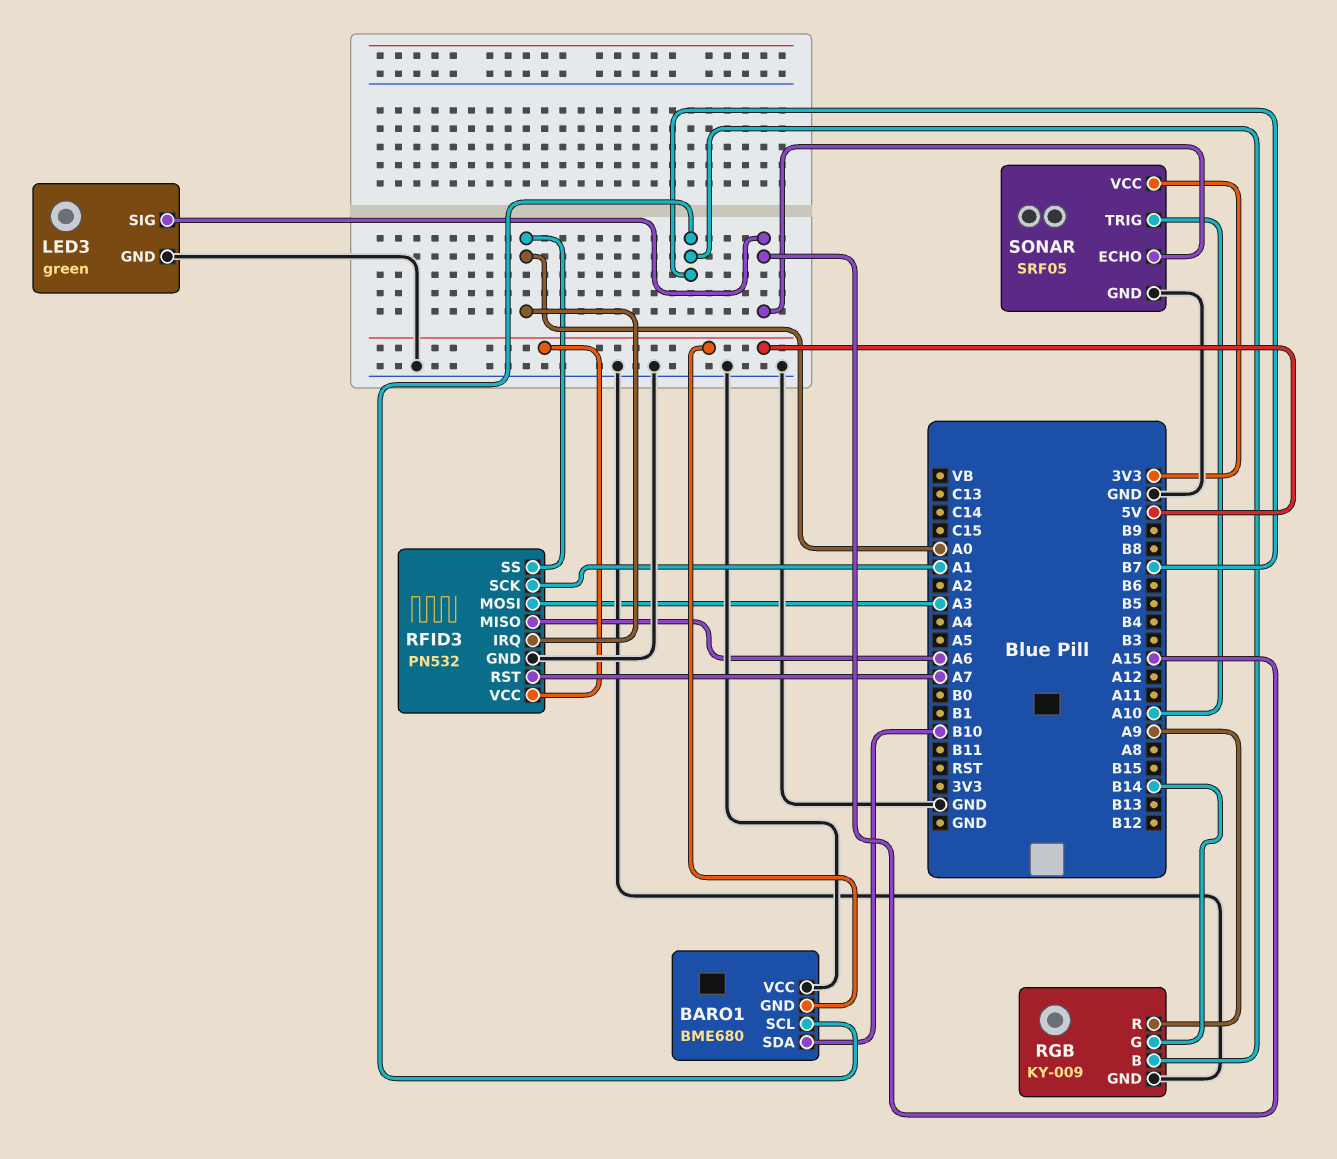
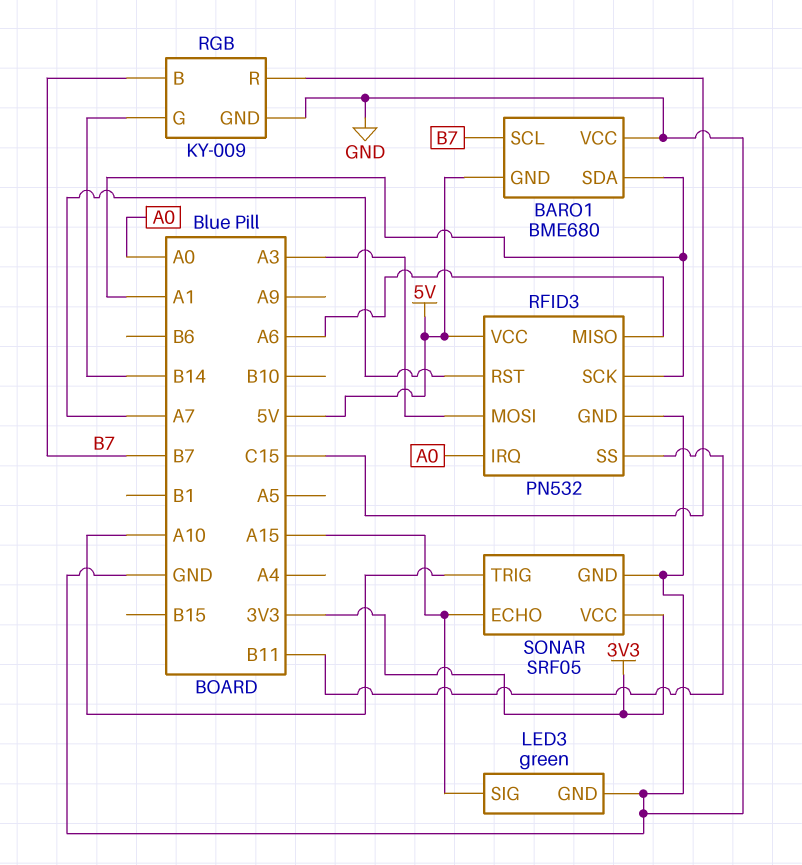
BARO1 pin SDA: B10 -> A1
RFID3 pin SS: A0 -> B11
RGB pin R: A9 -> C15

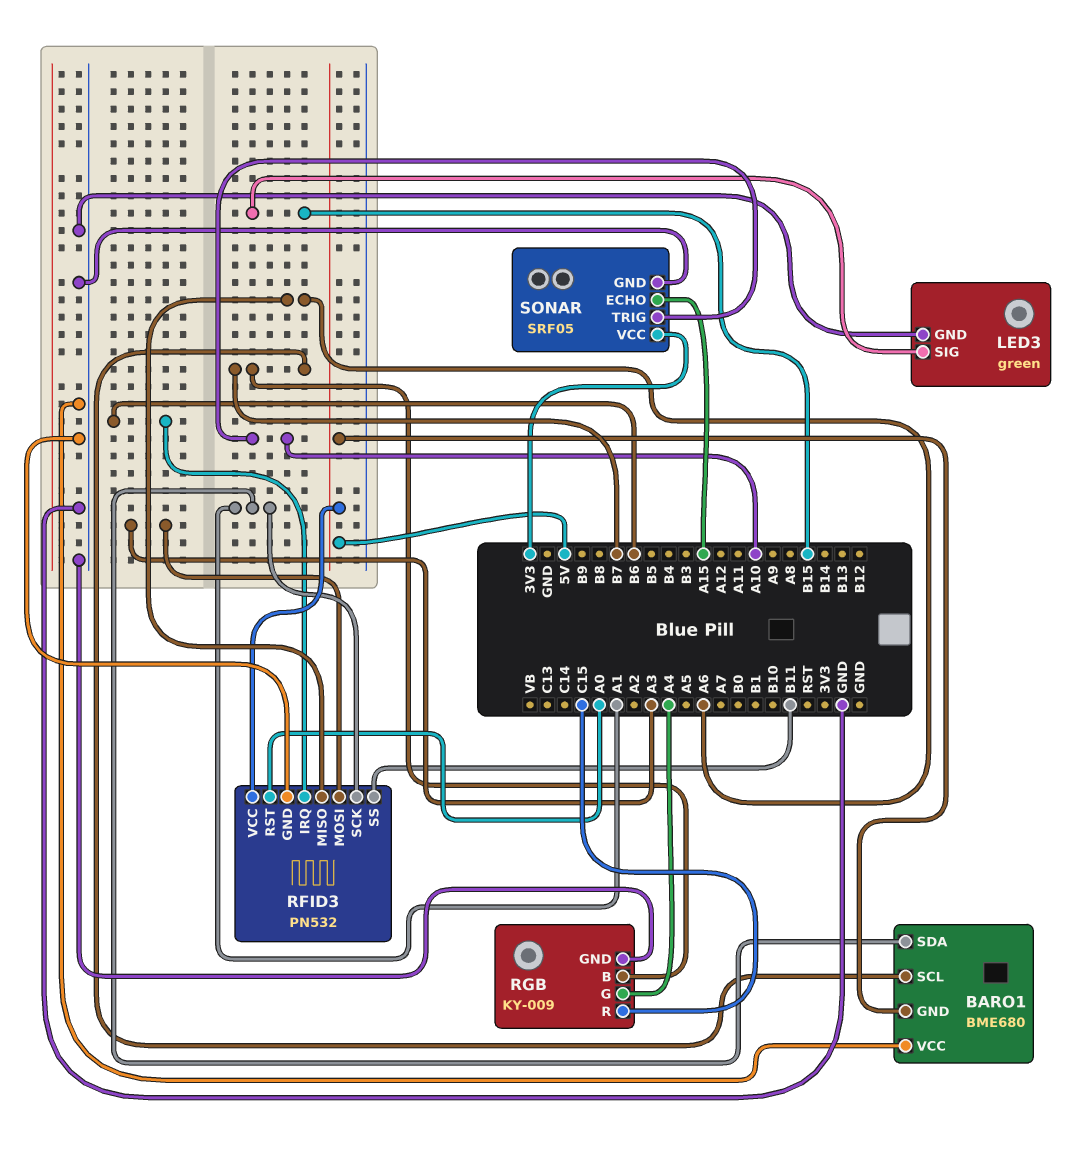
LED3 pin SIG: A15 -> B15
RFID3 pin IRQ: A0 -> B6
RFID3 pin RST: A7 -> A0
RGB pin G: B14 -> A4

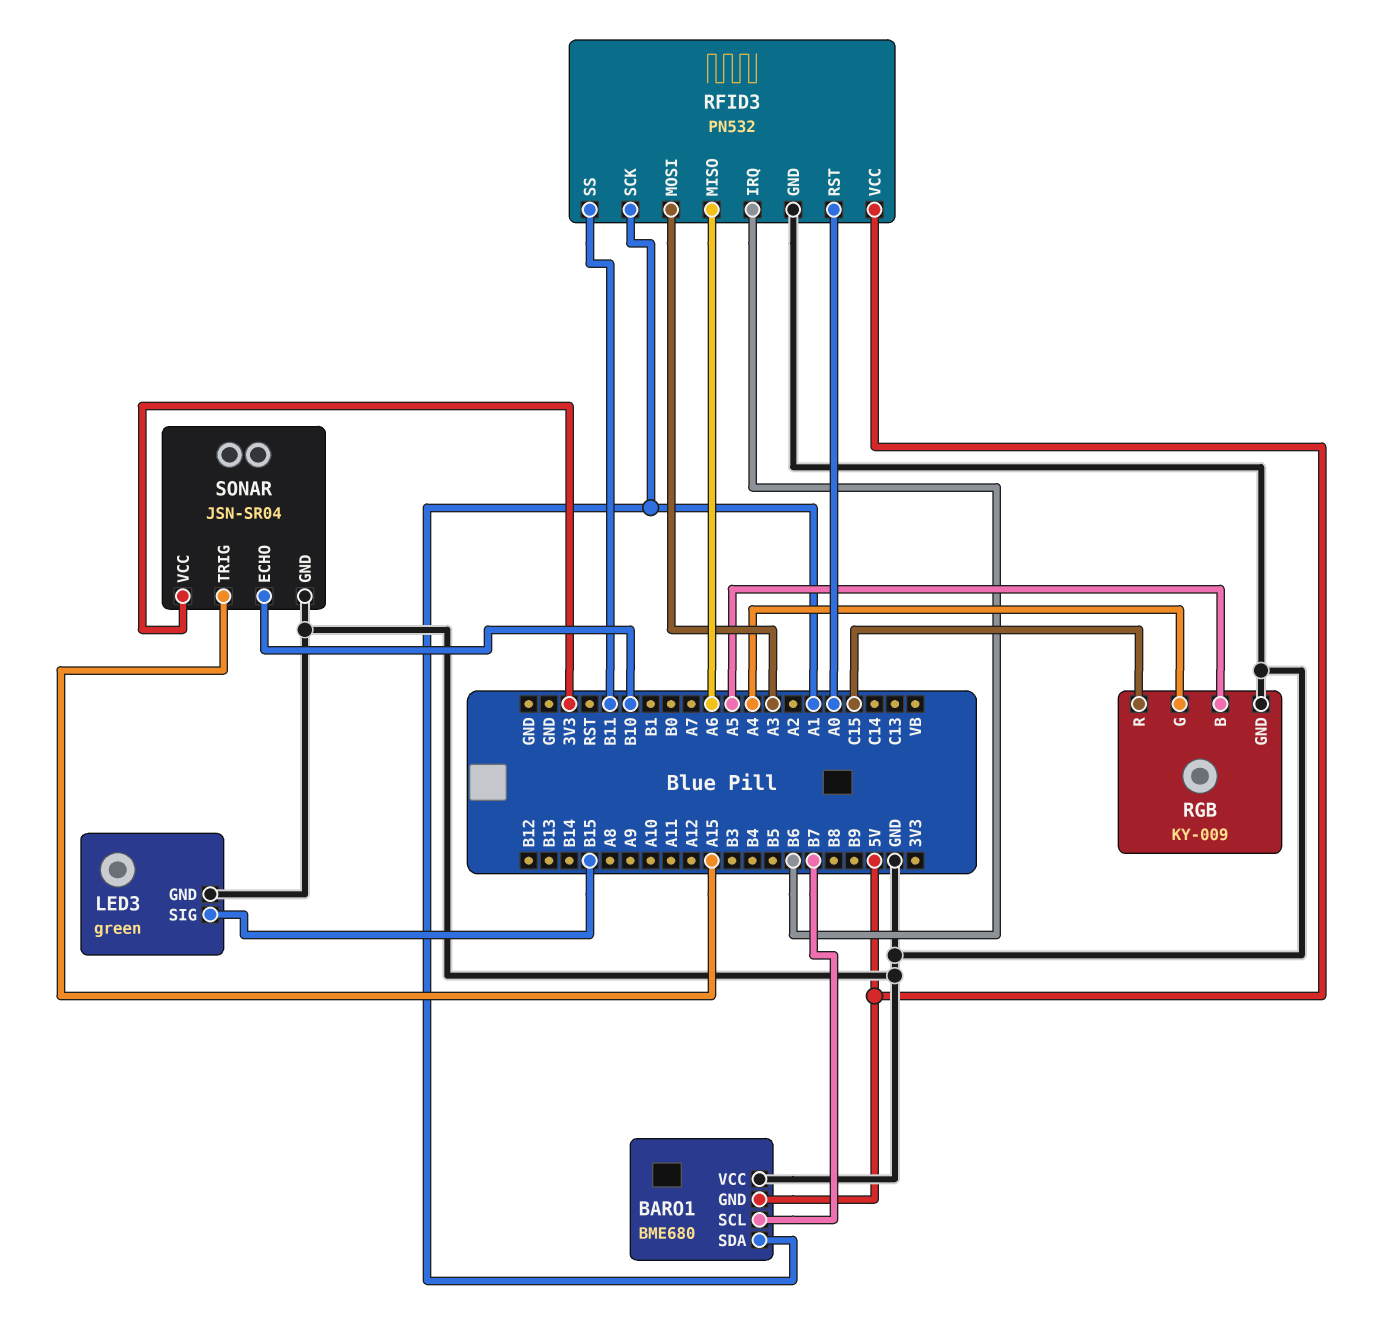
RGB pin B: B7 -> A5
SONAR: SRF05 -> JSN-SR04
SONAR pin ECHO: A15 -> B10
SONAR pin TRIG: A10 -> A15

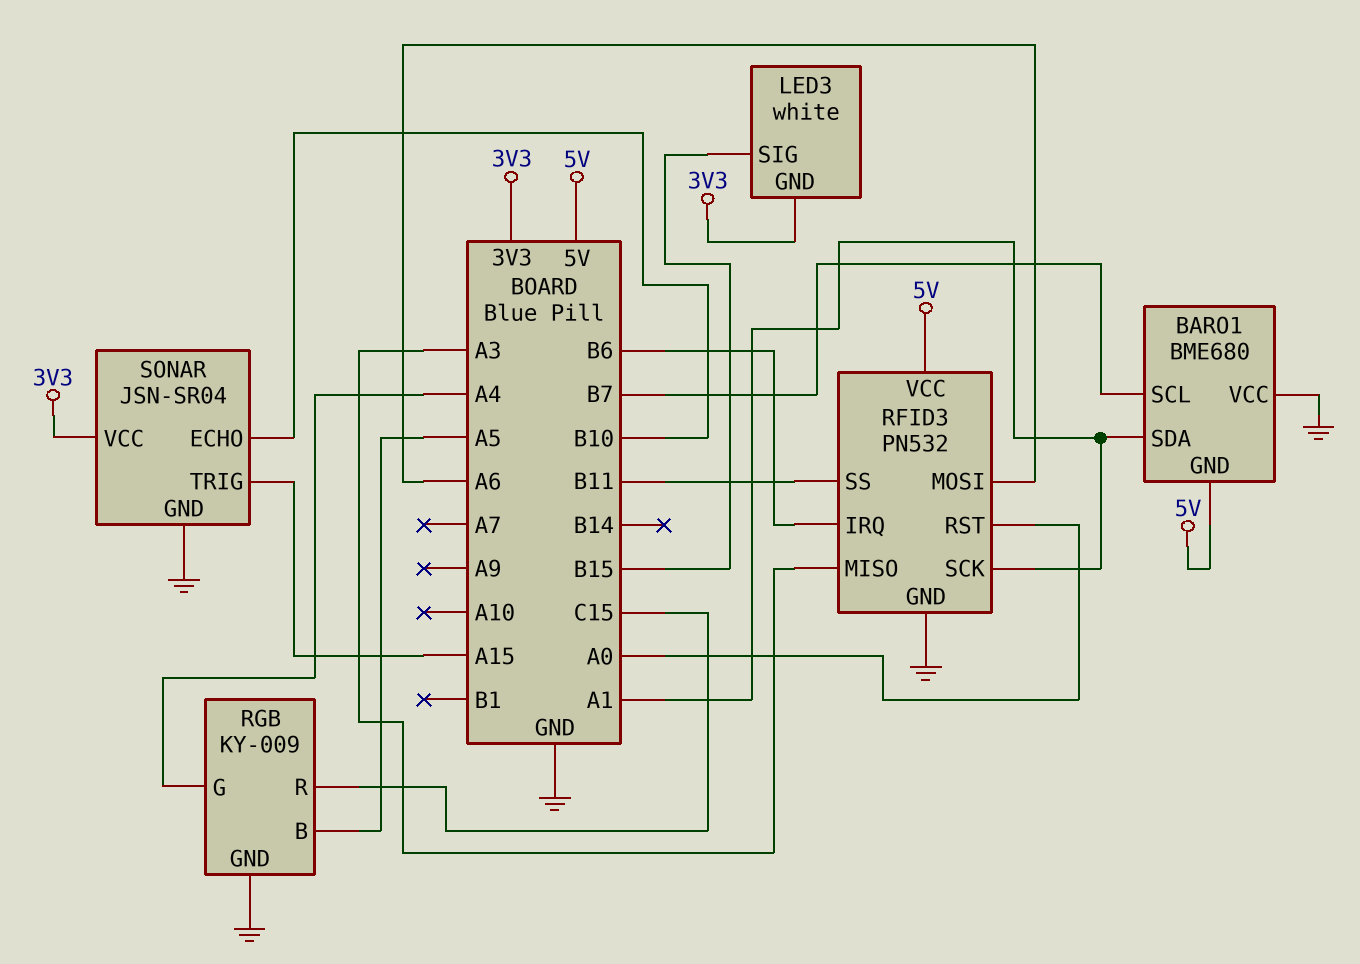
LED3: green -> white
LED3 pin GND: GND -> 3V3
RFID3 pin MISO: A6 -> A3
RFID3 pin MOSI: A3 -> A6

